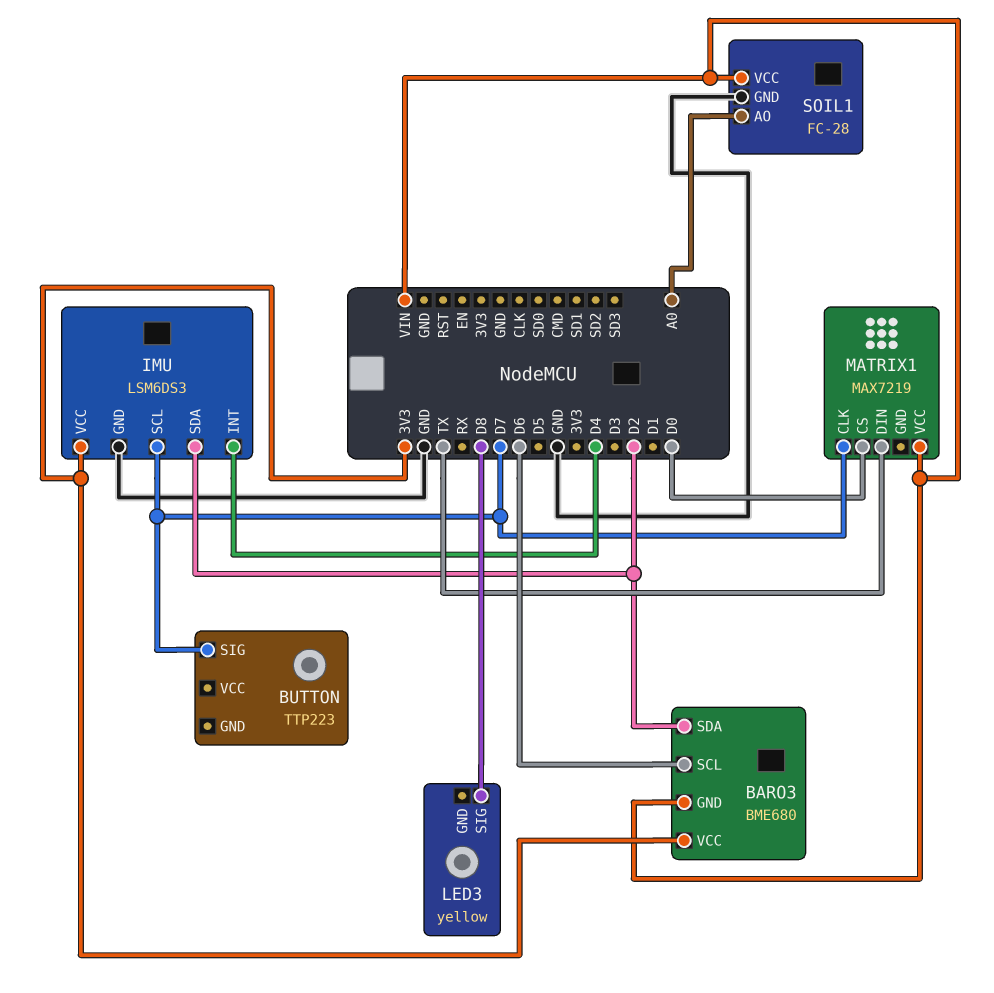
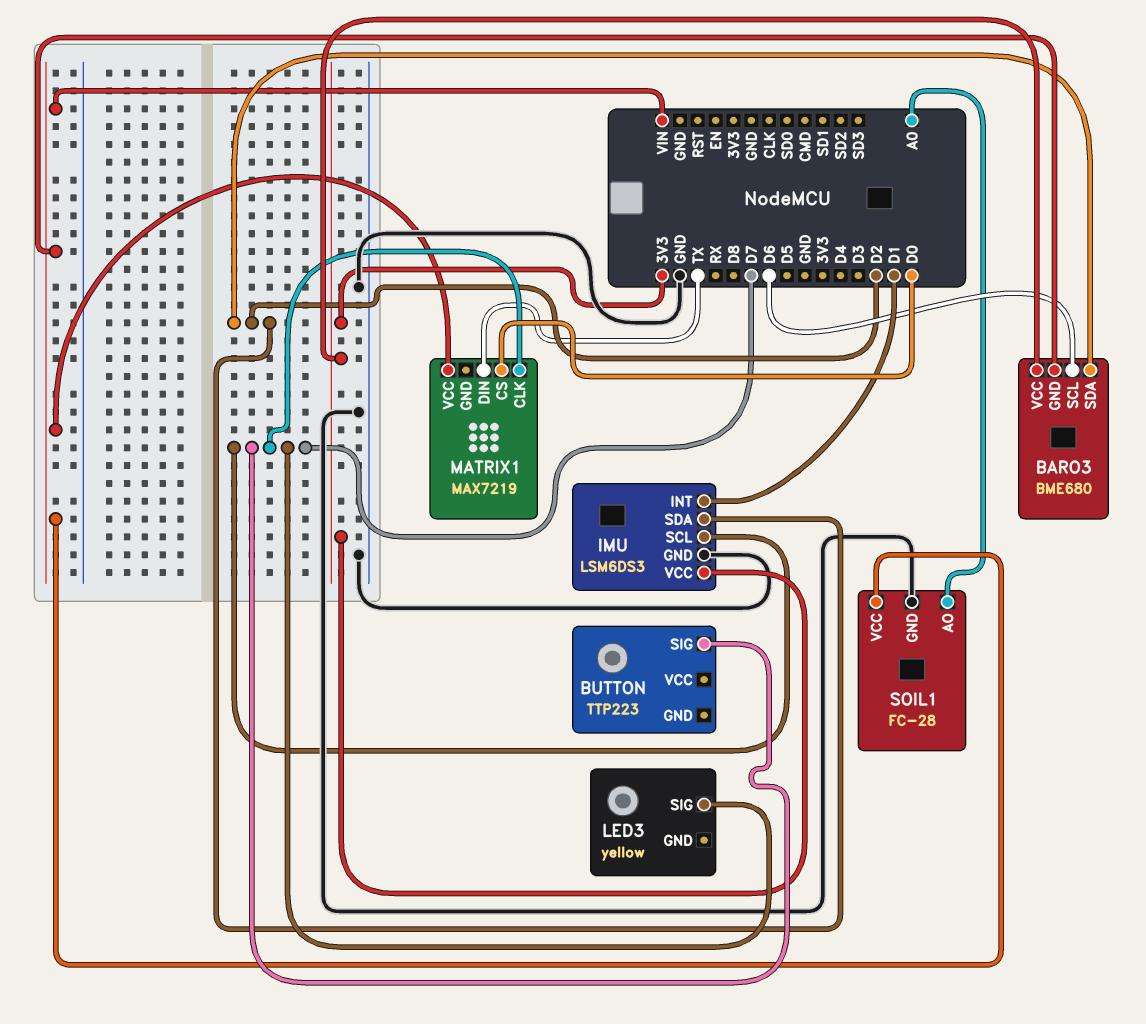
IMU pin INT: D4 -> D1
LED3 pin SIG: D8 -> D7

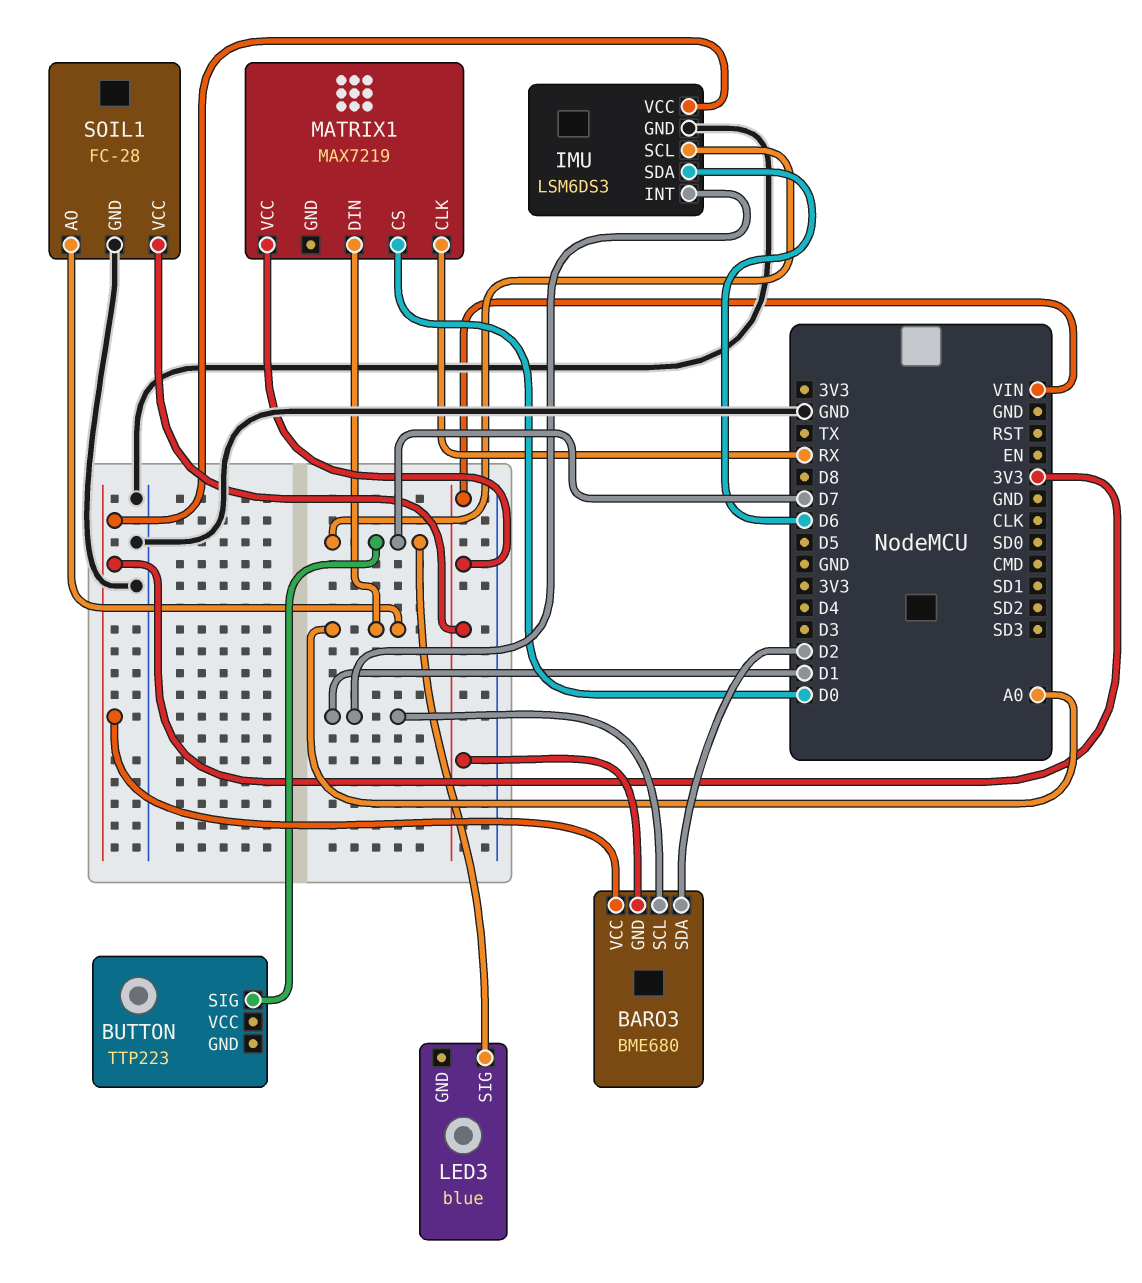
BARO3 pin SCL: D6 -> D1
IMU pin SDA: D2 -> D6
LED3: yellow -> blue
MATRIX1 pin CLK: D7 -> RX
MATRIX1 pin DIN: TX -> A0

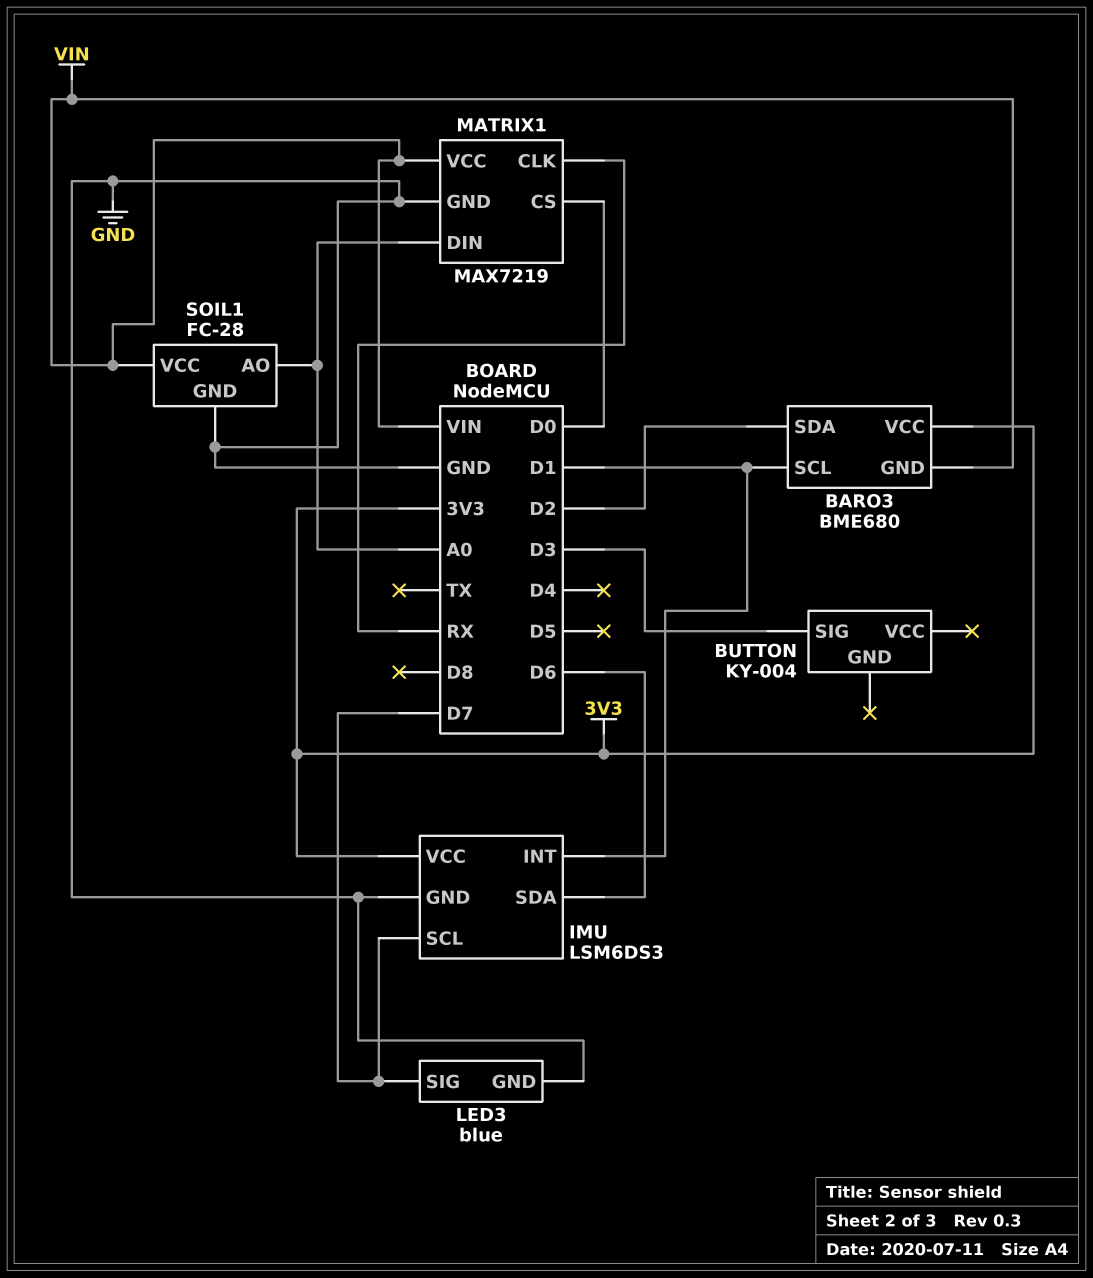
BUTTON: TTP223 -> KY-004
BUTTON pin SIG: D7 -> D3
LED3 pin GND: none -> GND
MATRIX1 pin GND: none -> GND

